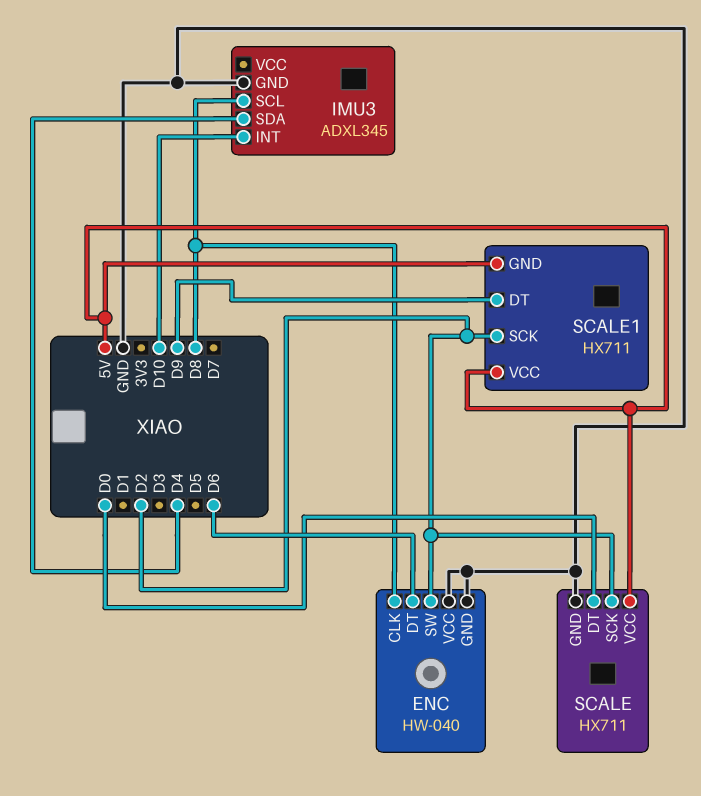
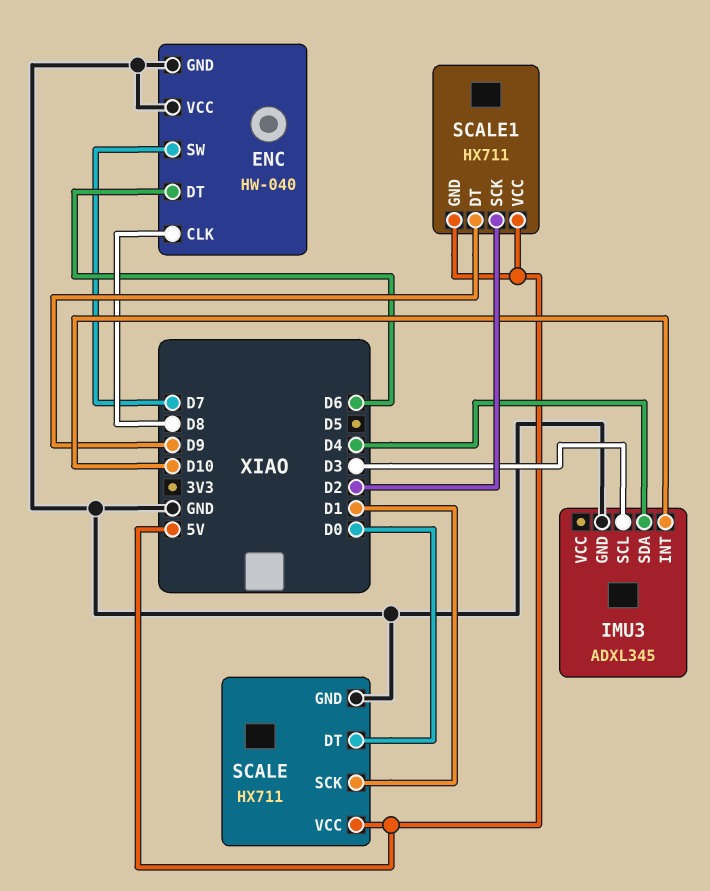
ENC pin SW: D2 -> D7
IMU3 pin SCL: D8 -> D3
SCALE pin SCK: D2 -> D1

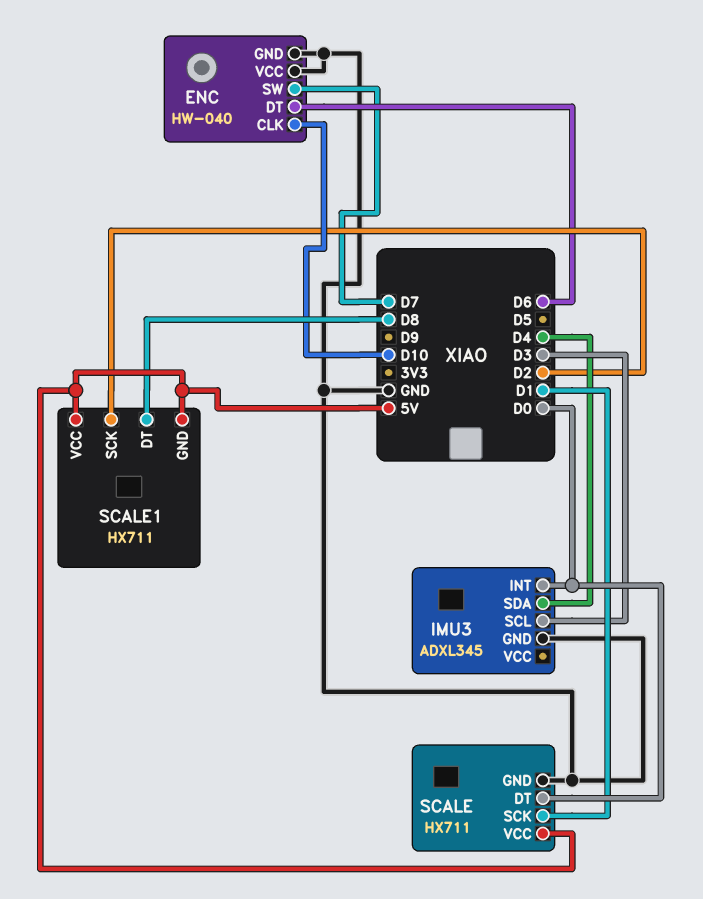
ENC pin CLK: D8 -> D10
IMU3 pin INT: D10 -> D0
SCALE1 pin DT: D9 -> D8

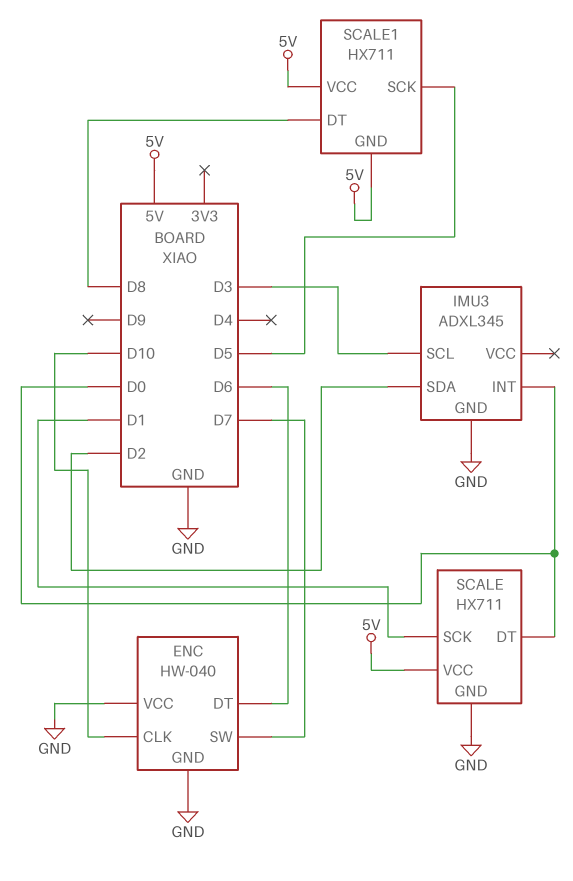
IMU3 pin SDA: D4 -> D2
SCALE1 pin SCK: D2 -> D5

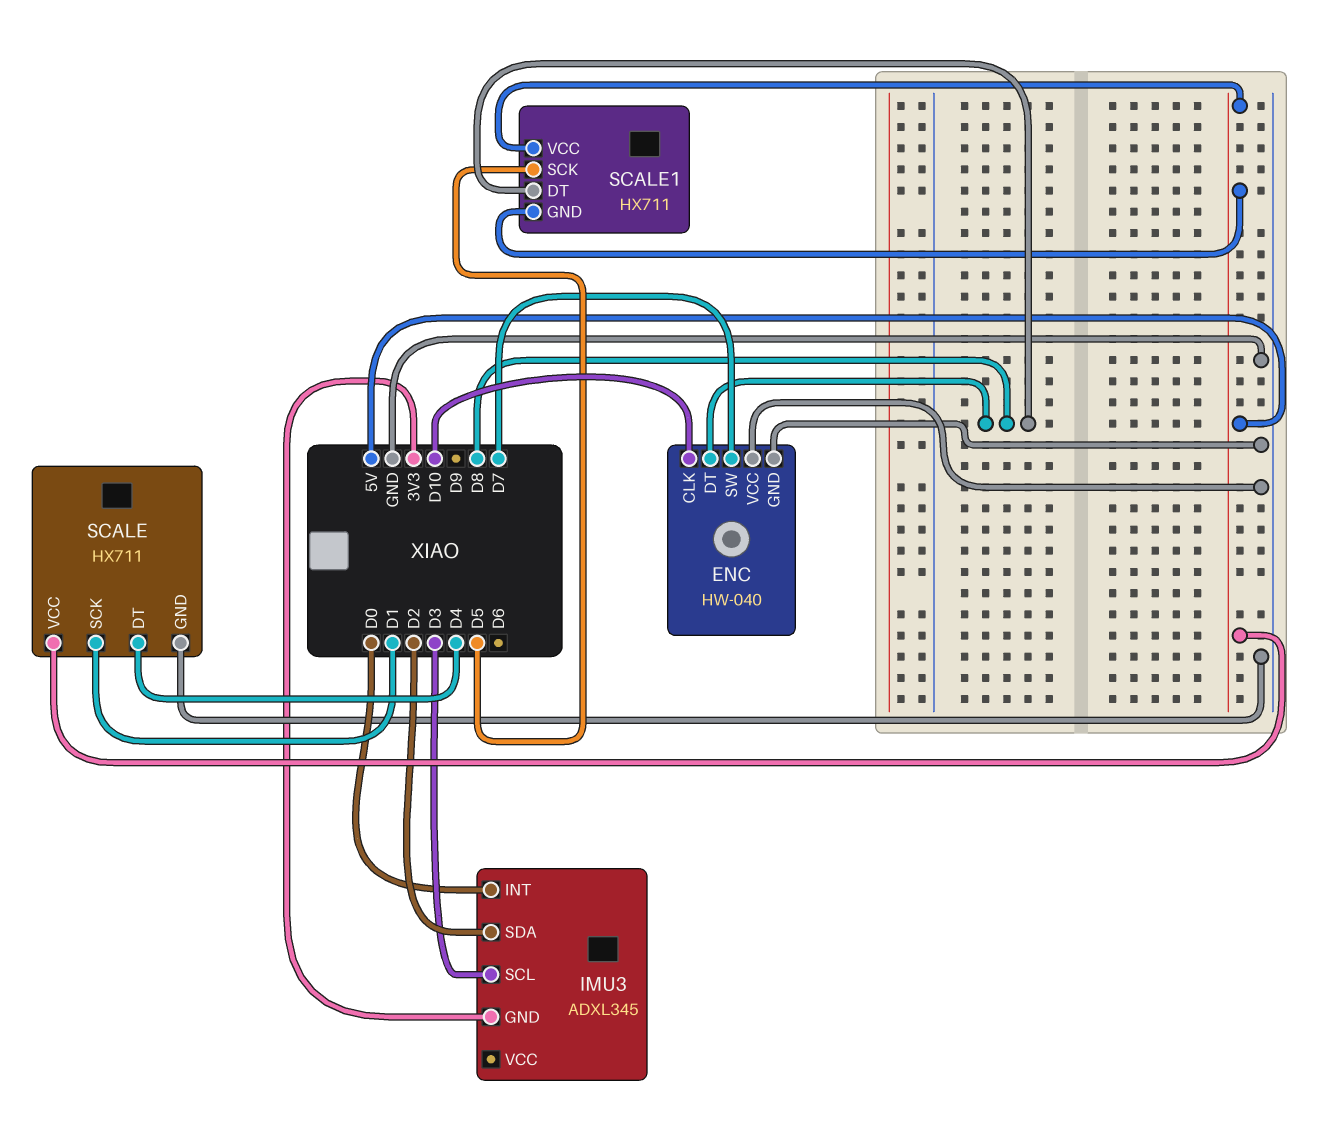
ENC pin DT: D6 -> D8
IMU3 pin GND: GND -> 3V3
SCALE pin DT: D0 -> D4

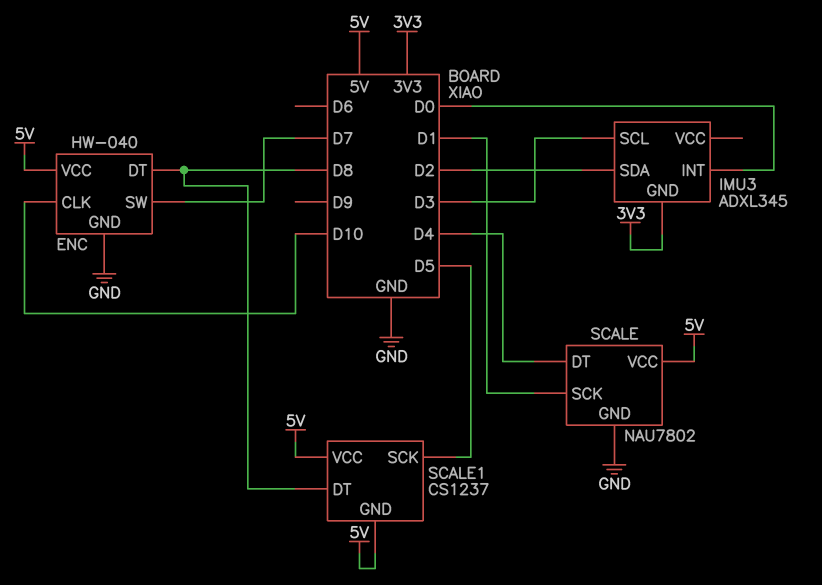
ENC pin VCC: GND -> 5V
SCALE: HX711 -> NAU7802
SCALE1: HX711 -> CS1237

